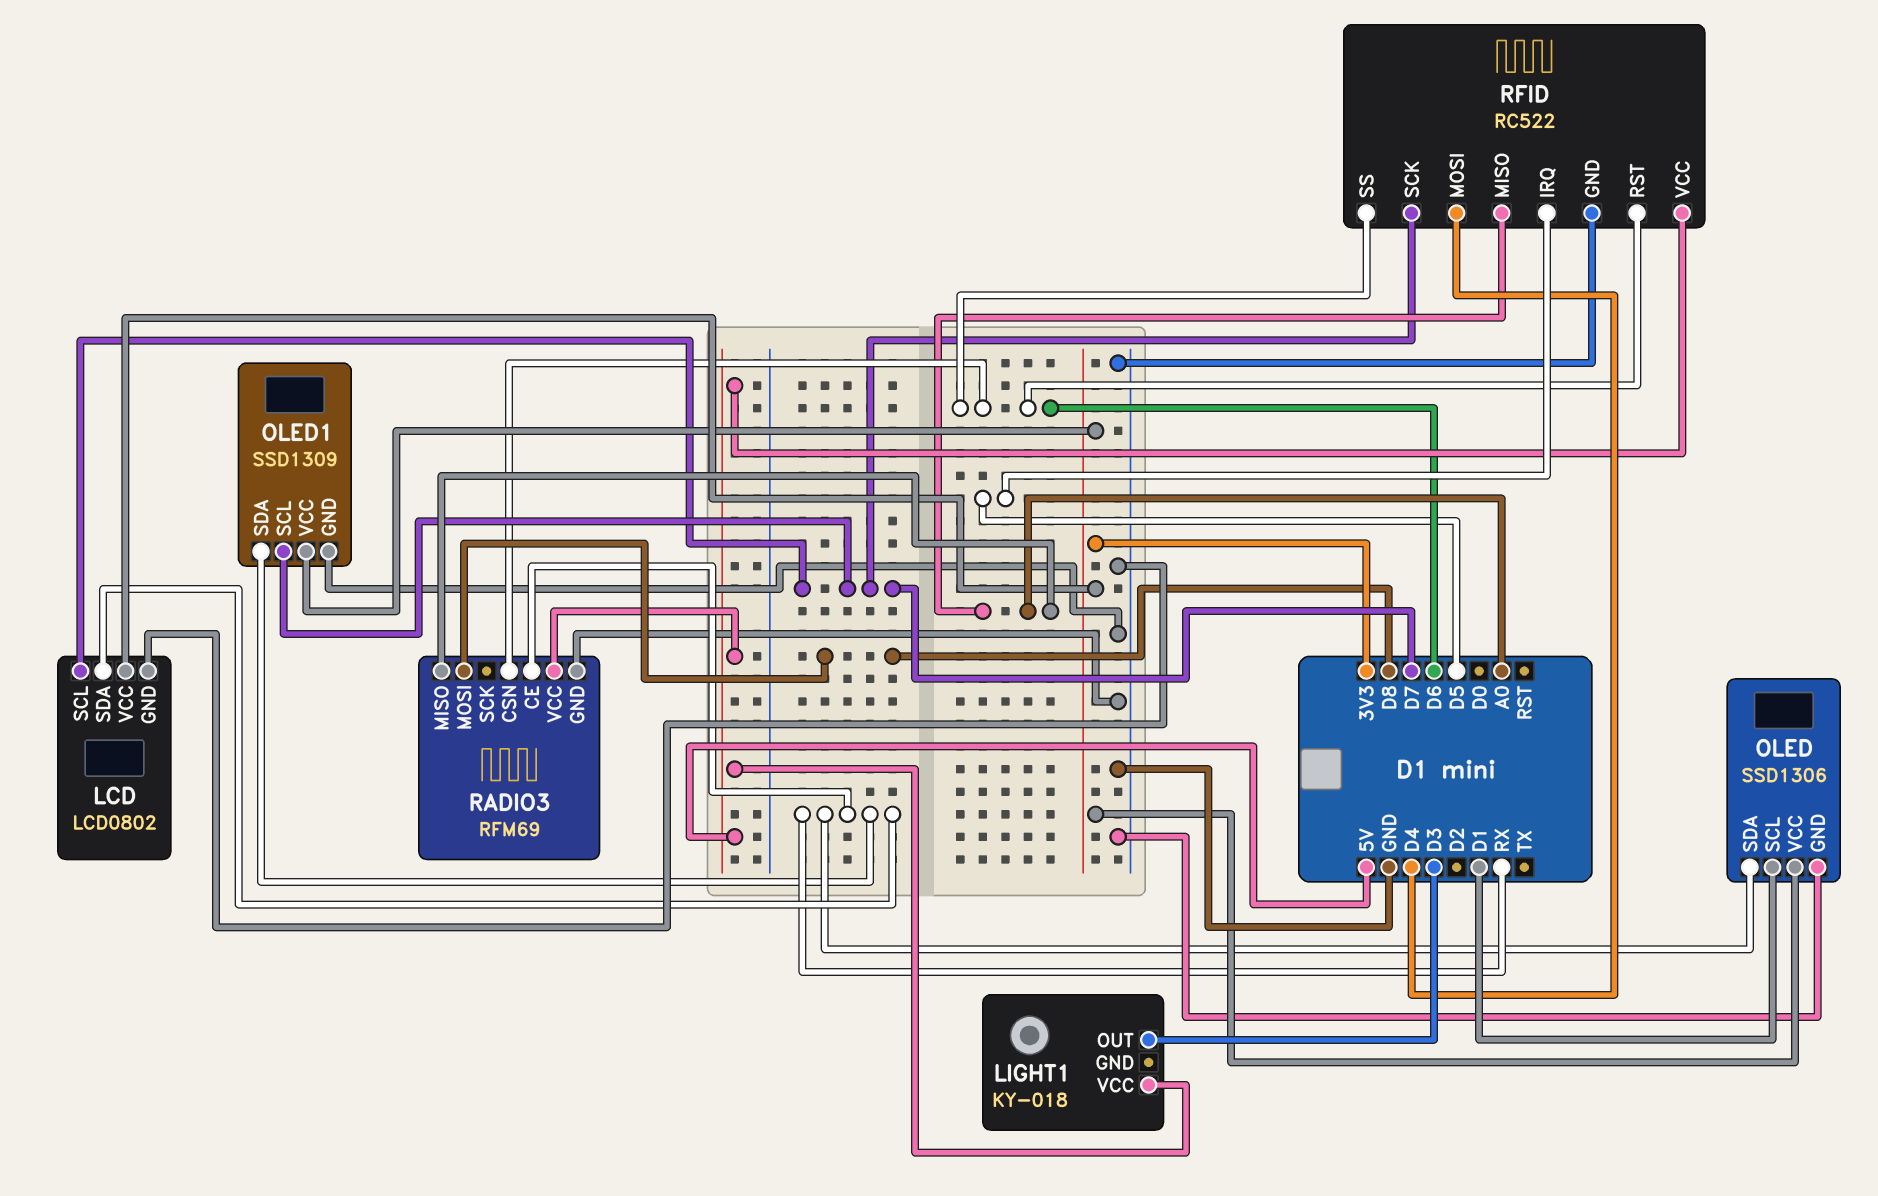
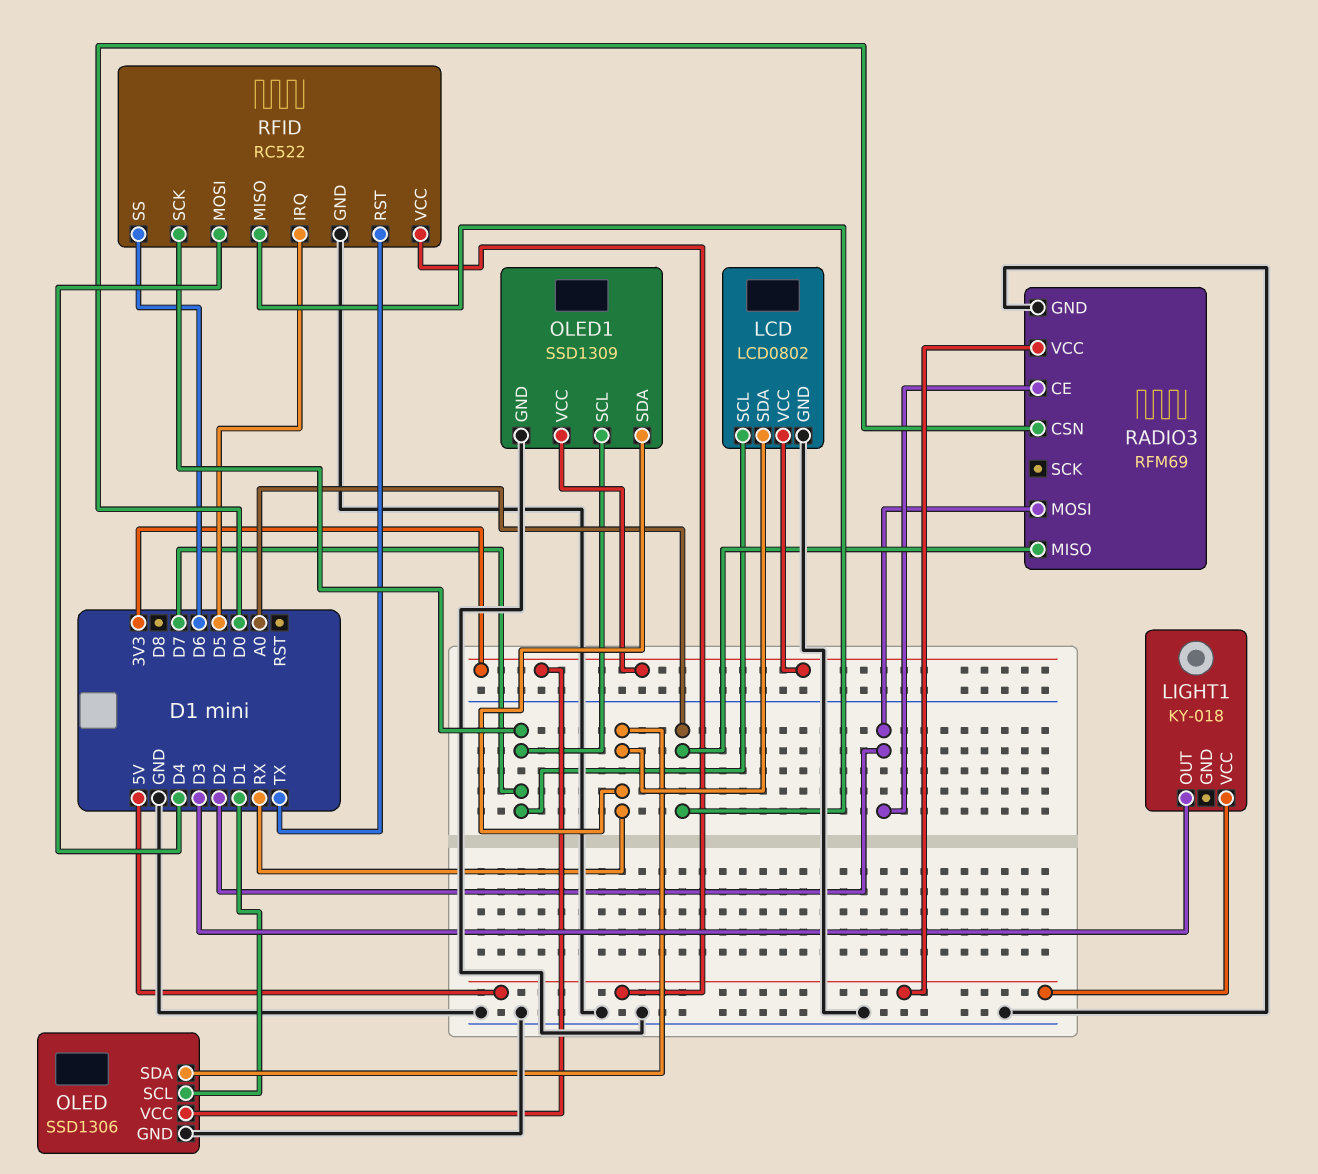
RADIO3 pin CE: RX -> D2
RADIO3 pin CSN: D6 -> D0
RADIO3 pin MOSI: D8 -> D2
RFID pin RST: D6 -> TX

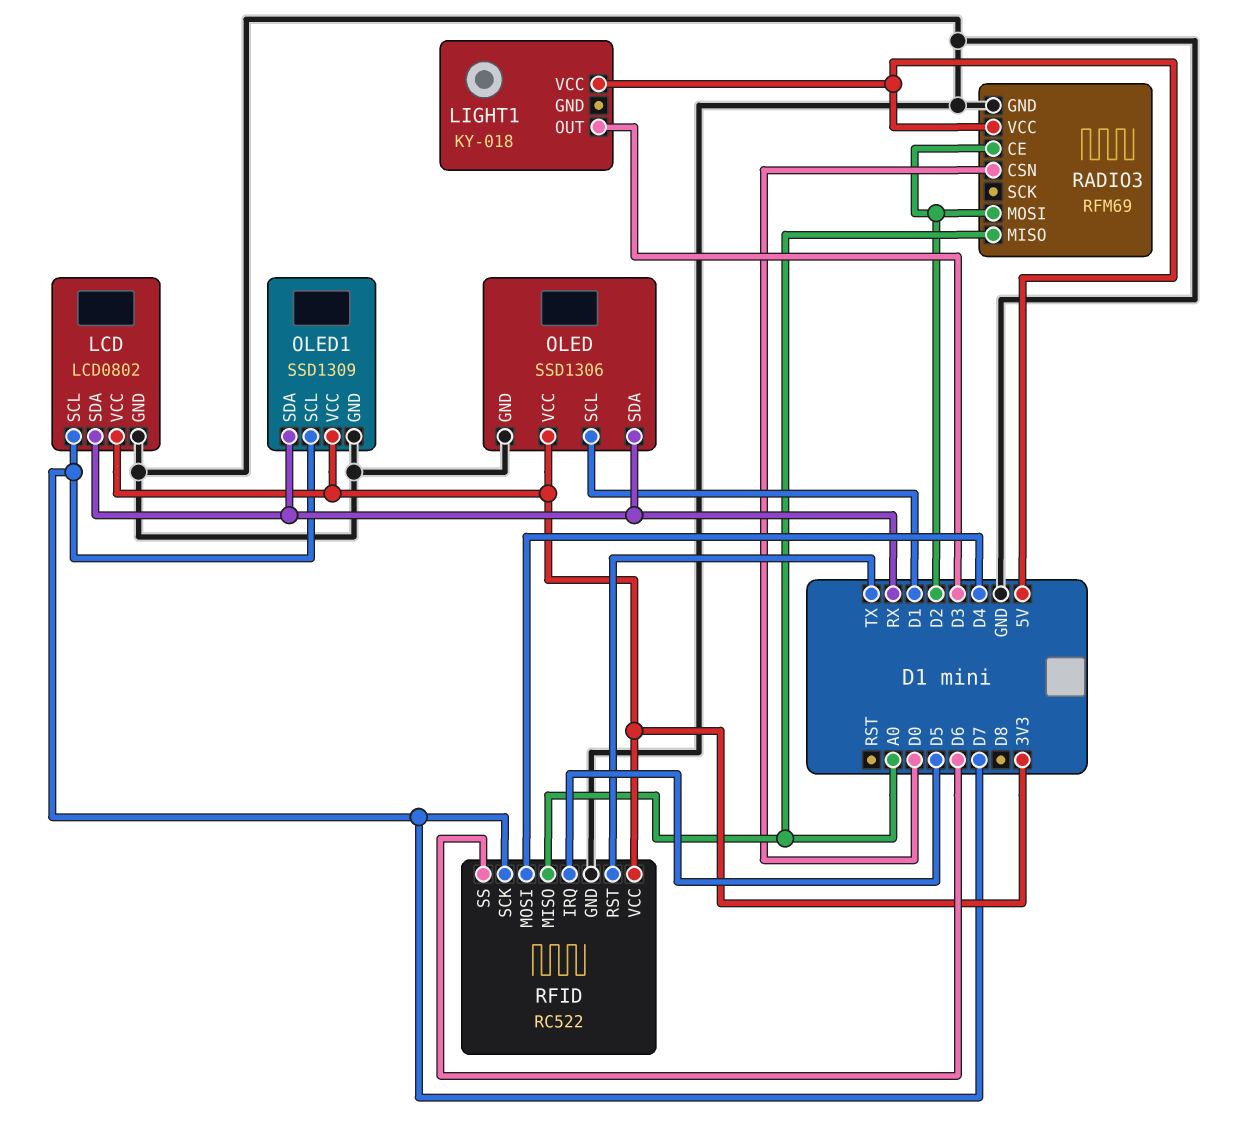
RFID pin VCC: 5V -> 3V3

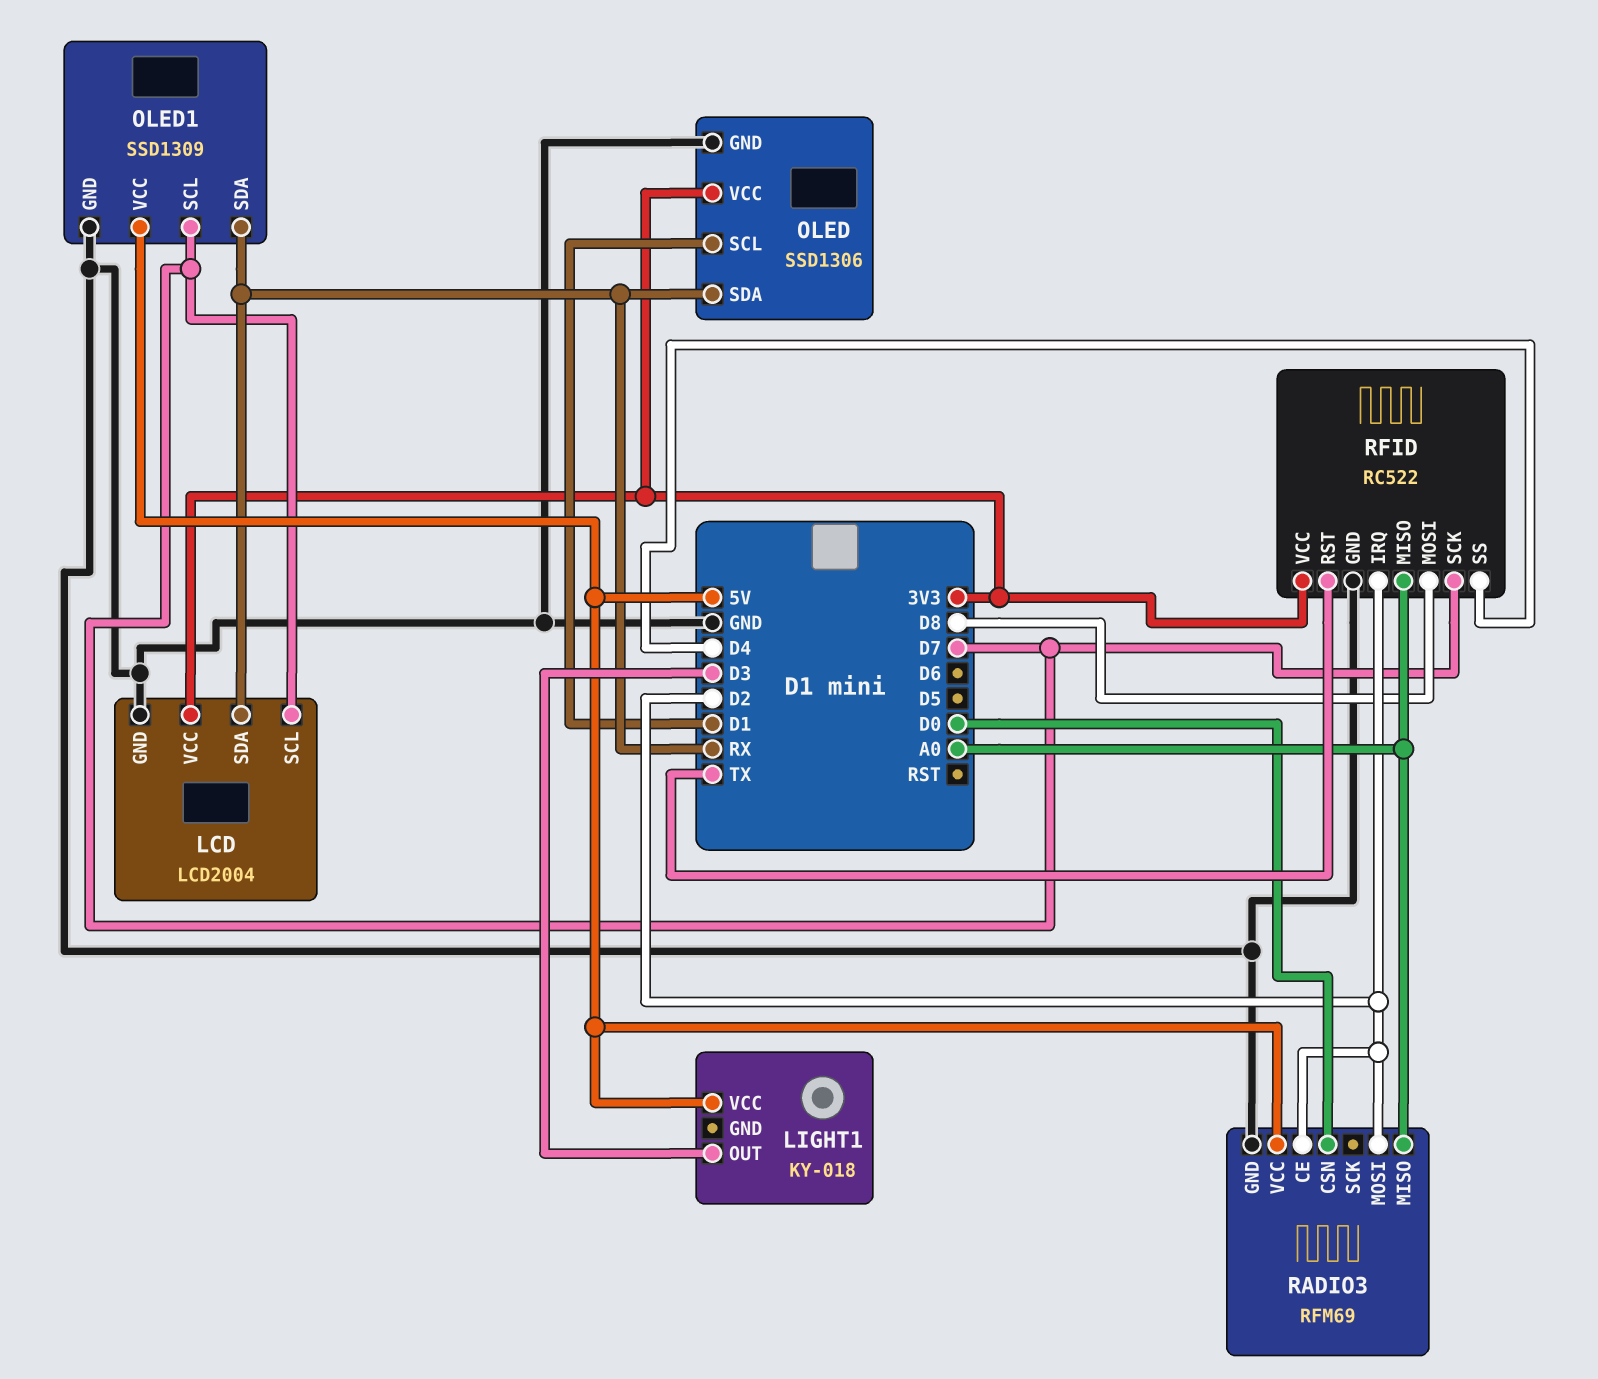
LCD: LCD0802 -> LCD2004
OLED1 pin VCC: 3V3 -> 5V
RFID pin IRQ: D5 -> D2
RFID pin MOSI: D4 -> D8
RFID pin SS: D6 -> D4

